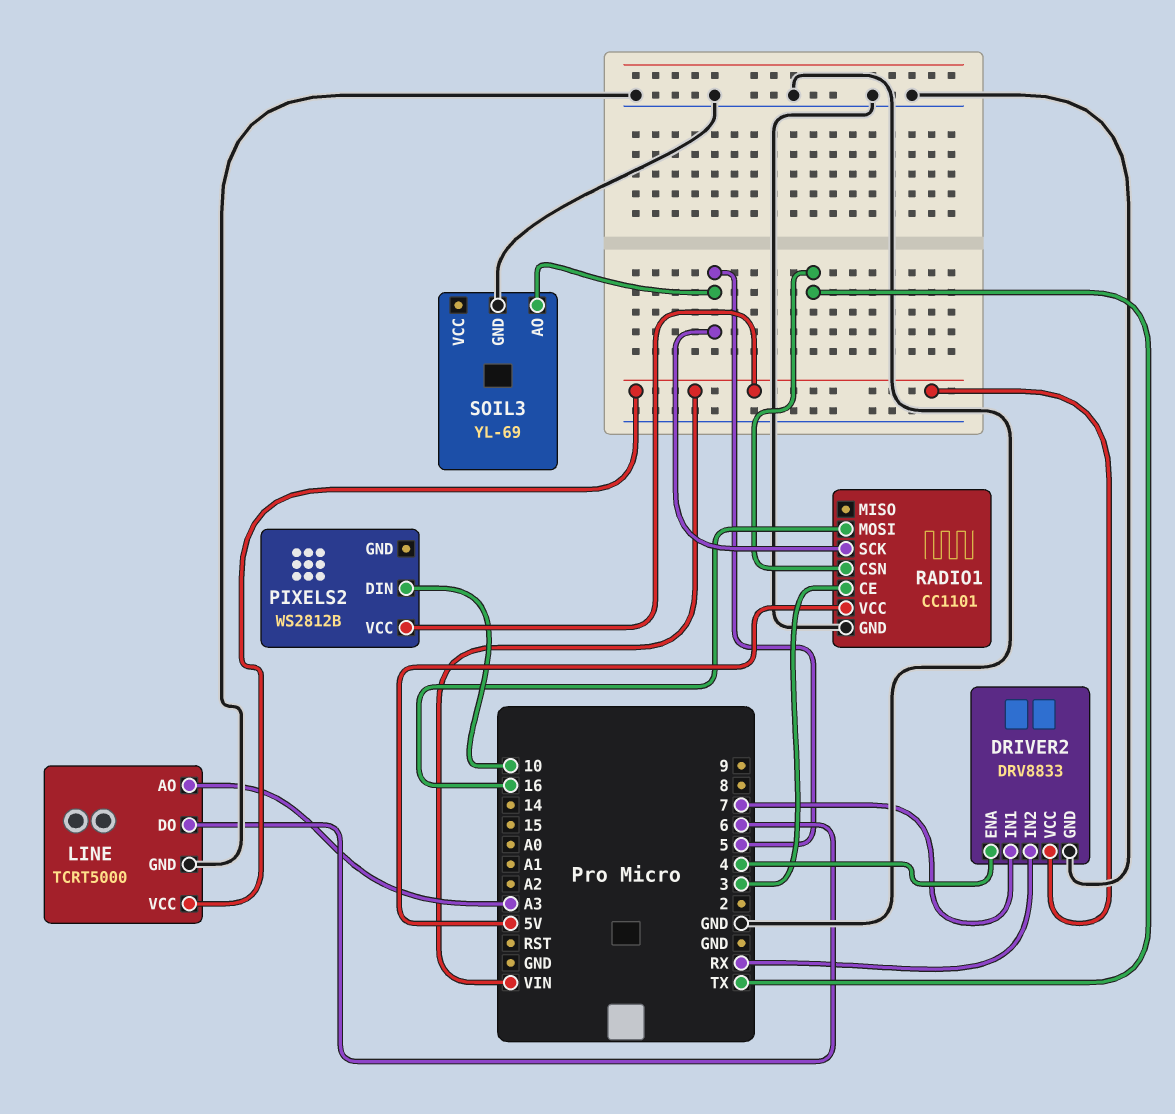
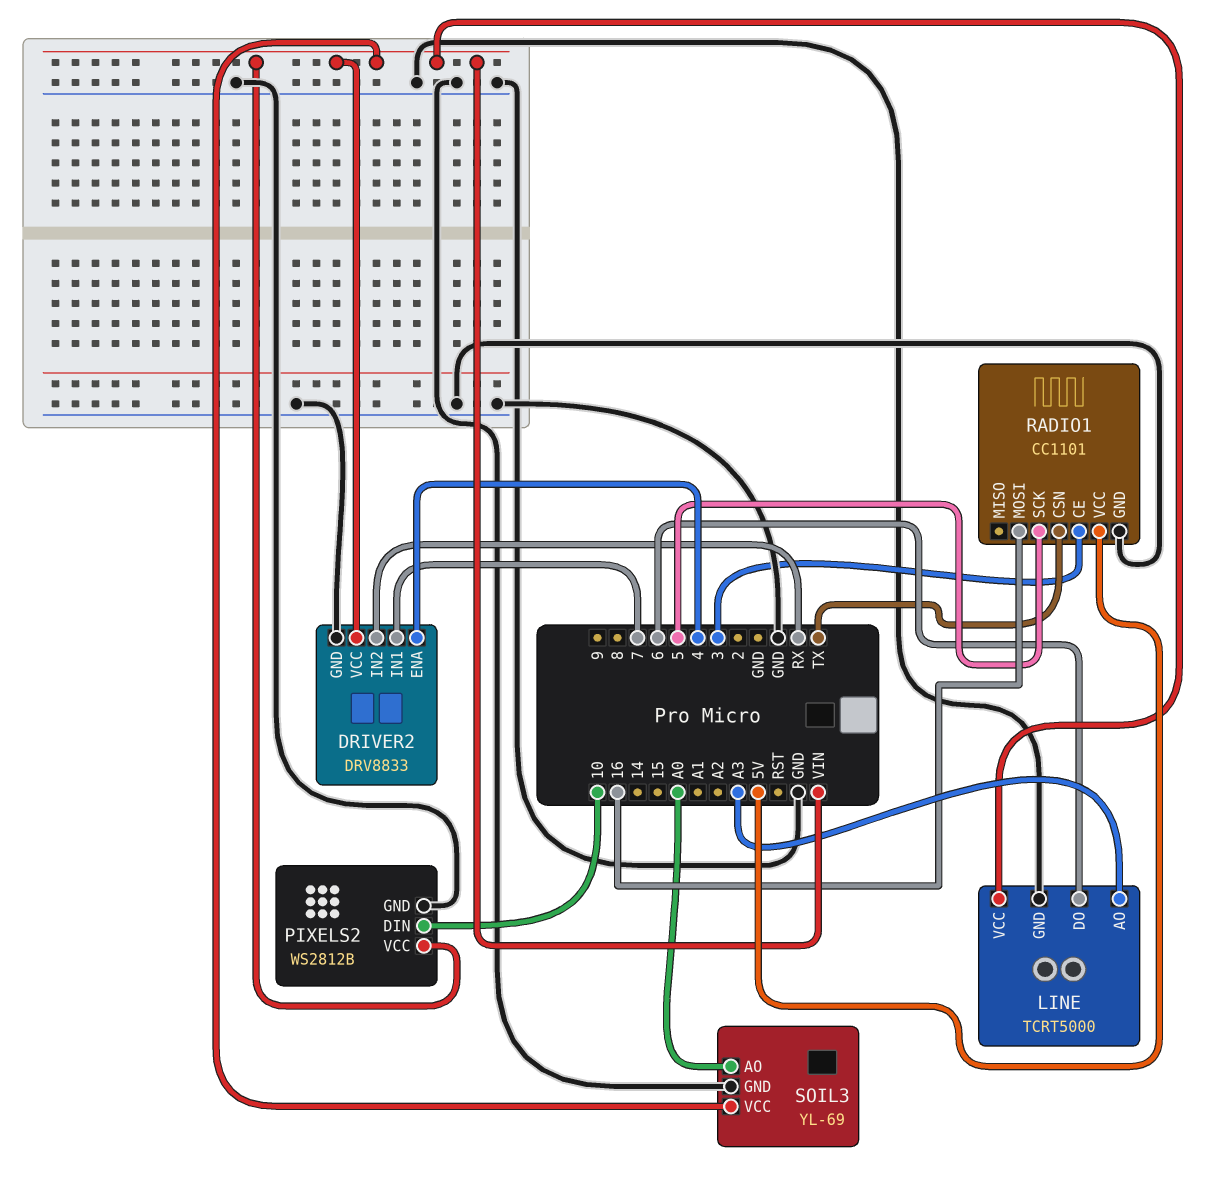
PIXELS2 pin GND: none -> GND
SOIL3 pin AO: 5 -> A0
SOIL3 pin VCC: none -> VIN

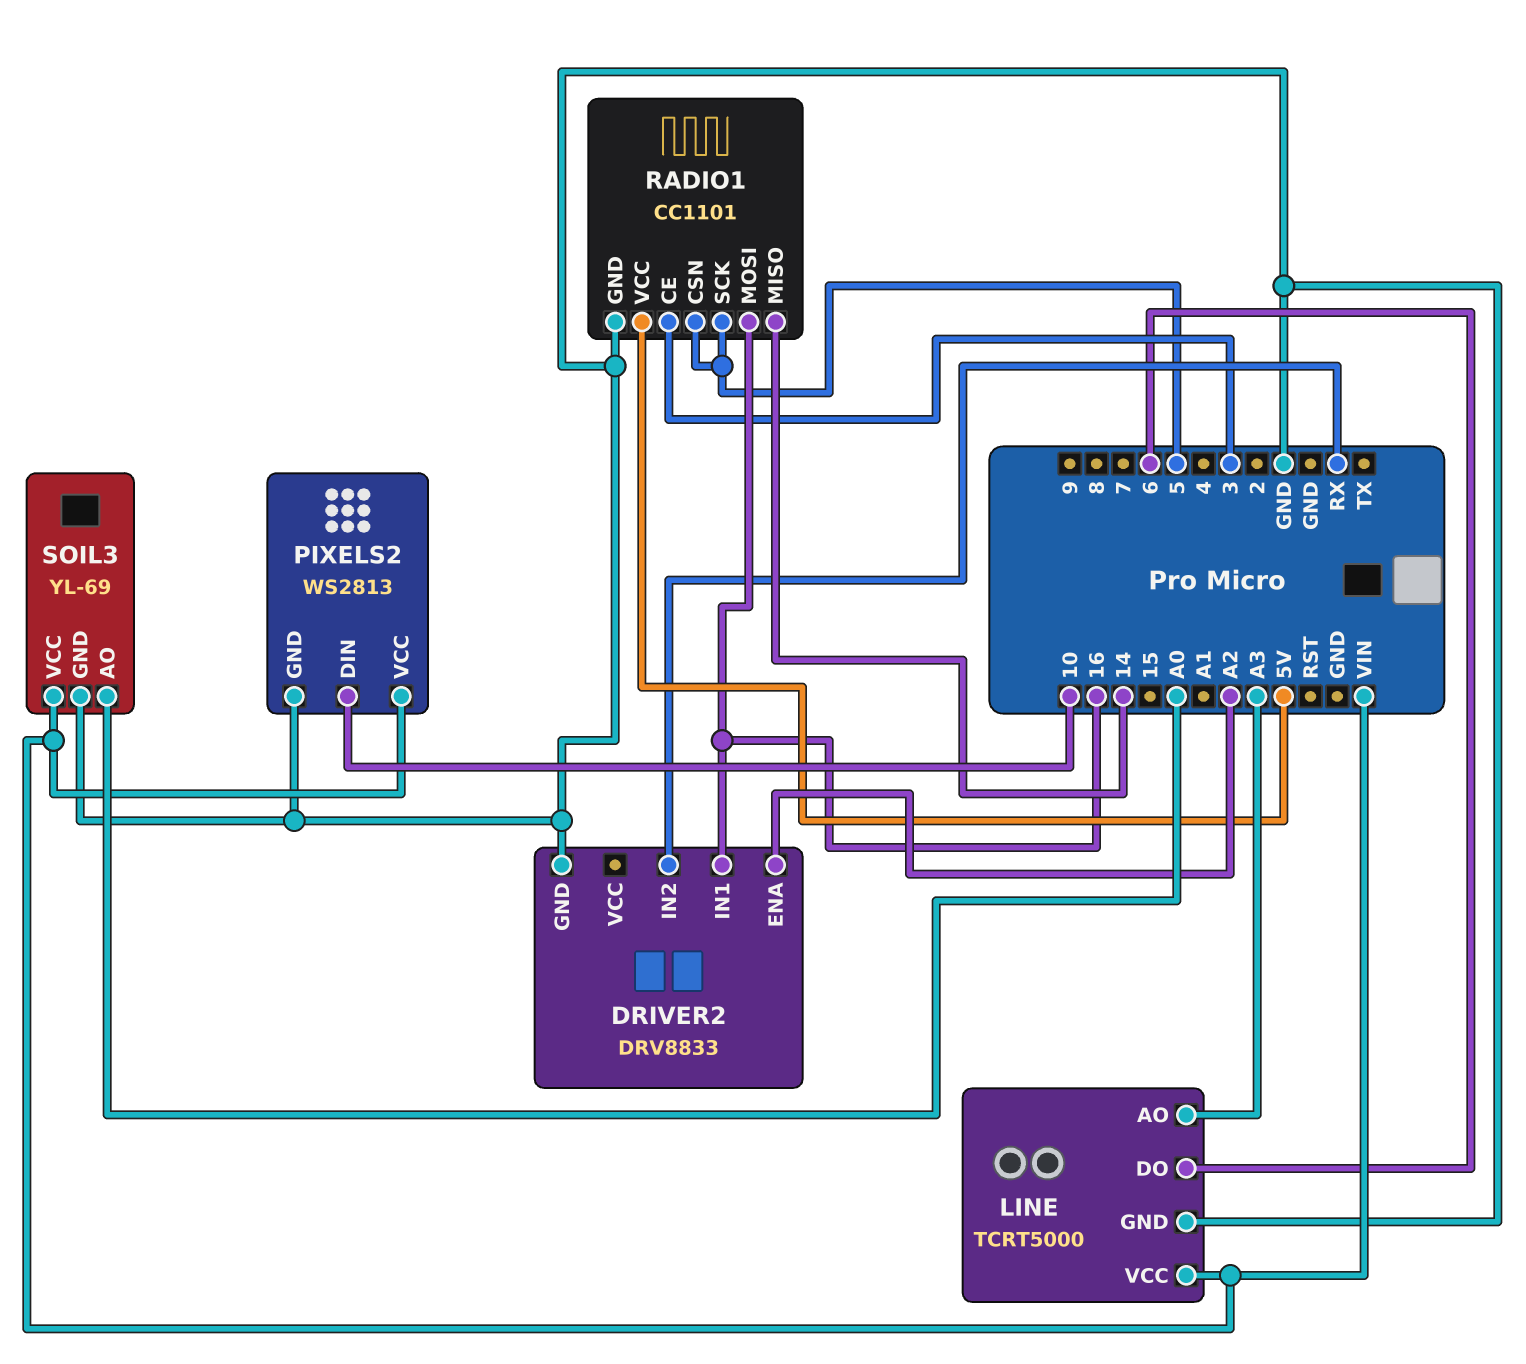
DRIVER2 pin ENA: 4 -> A2
DRIVER2 pin IN1: 7 -> 16
DRIVER2 pin VCC: VIN -> none
PIXELS2: WS2812B -> WS2813
RADIO1 pin CSN: TX -> 5
RADIO1 pin MISO: none -> 14

